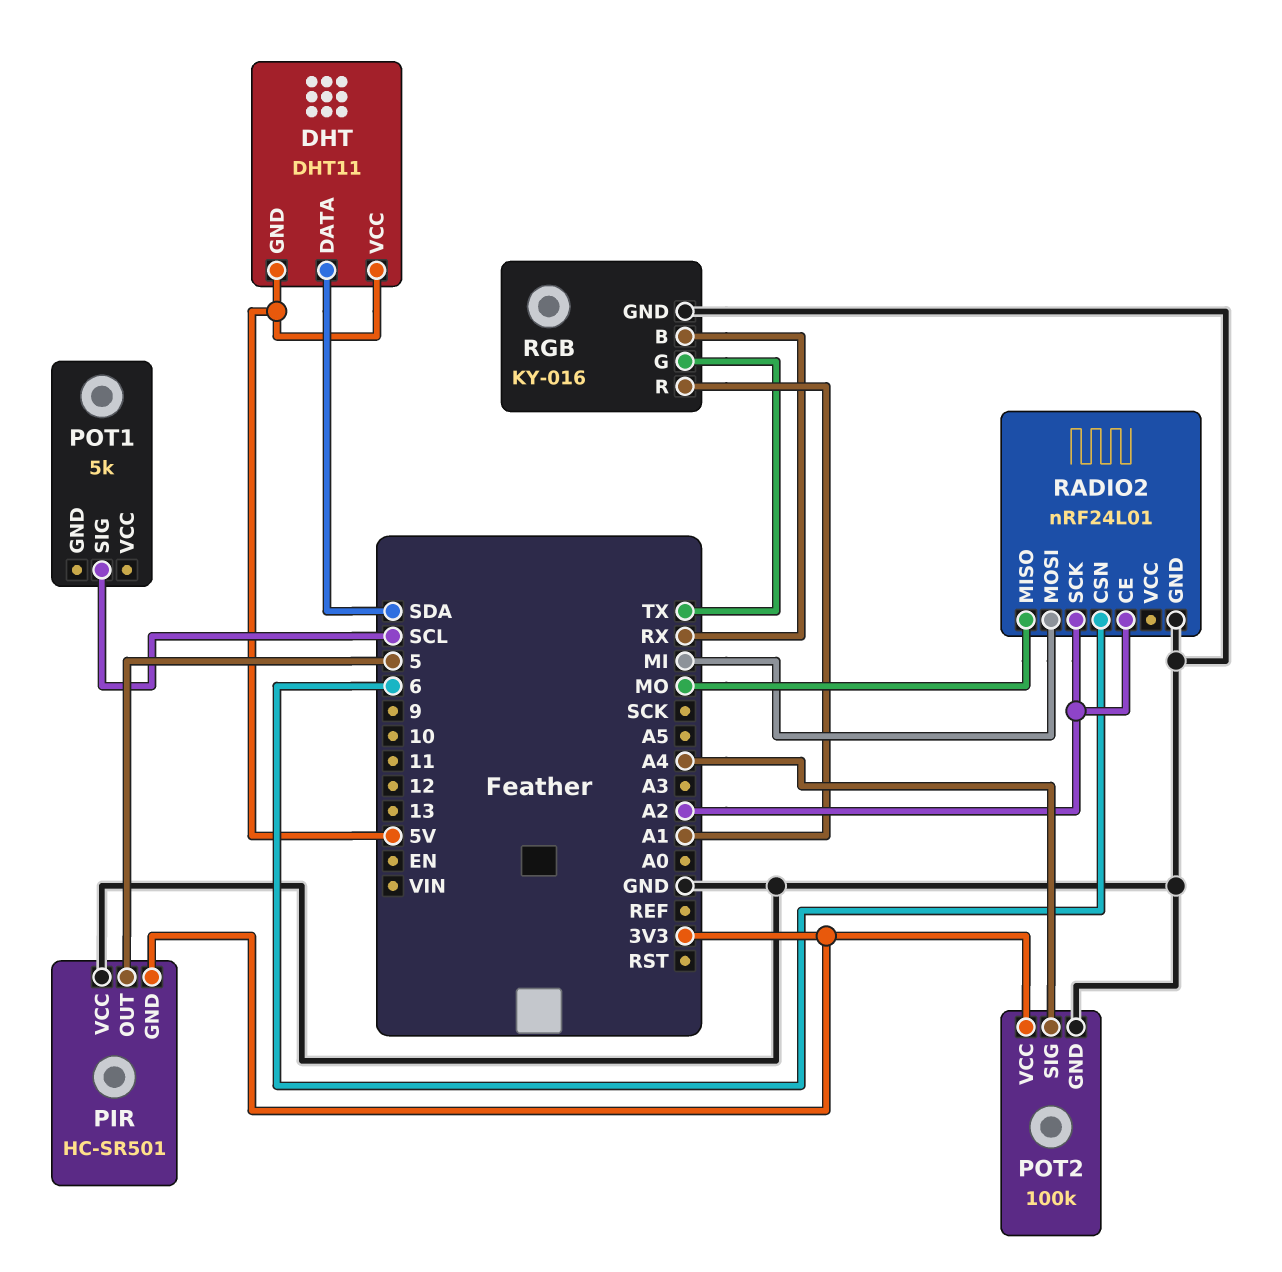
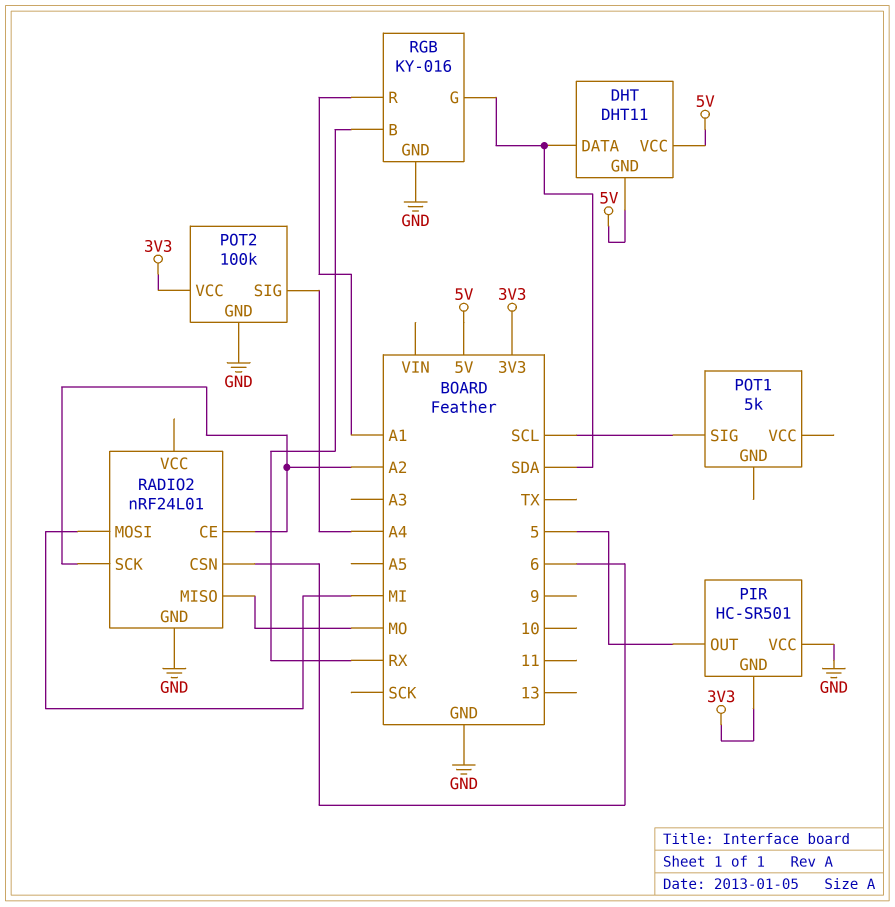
RGB pin G: TX -> SDA

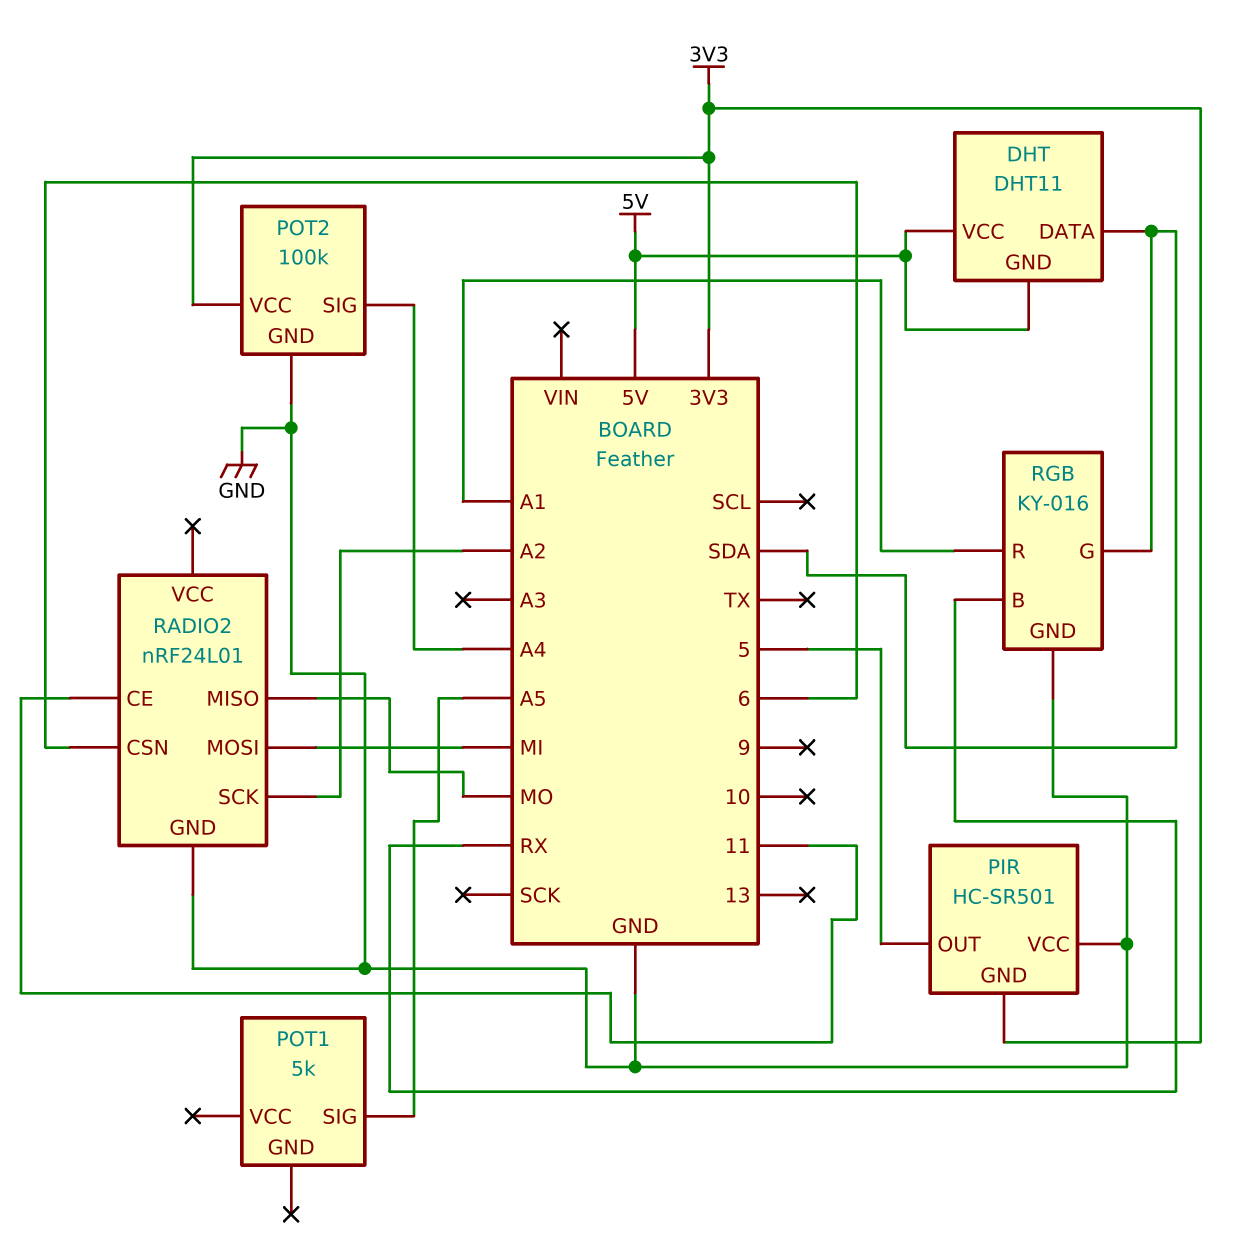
POT1 pin SIG: SCL -> A5
RADIO2 pin CE: A2 -> 11

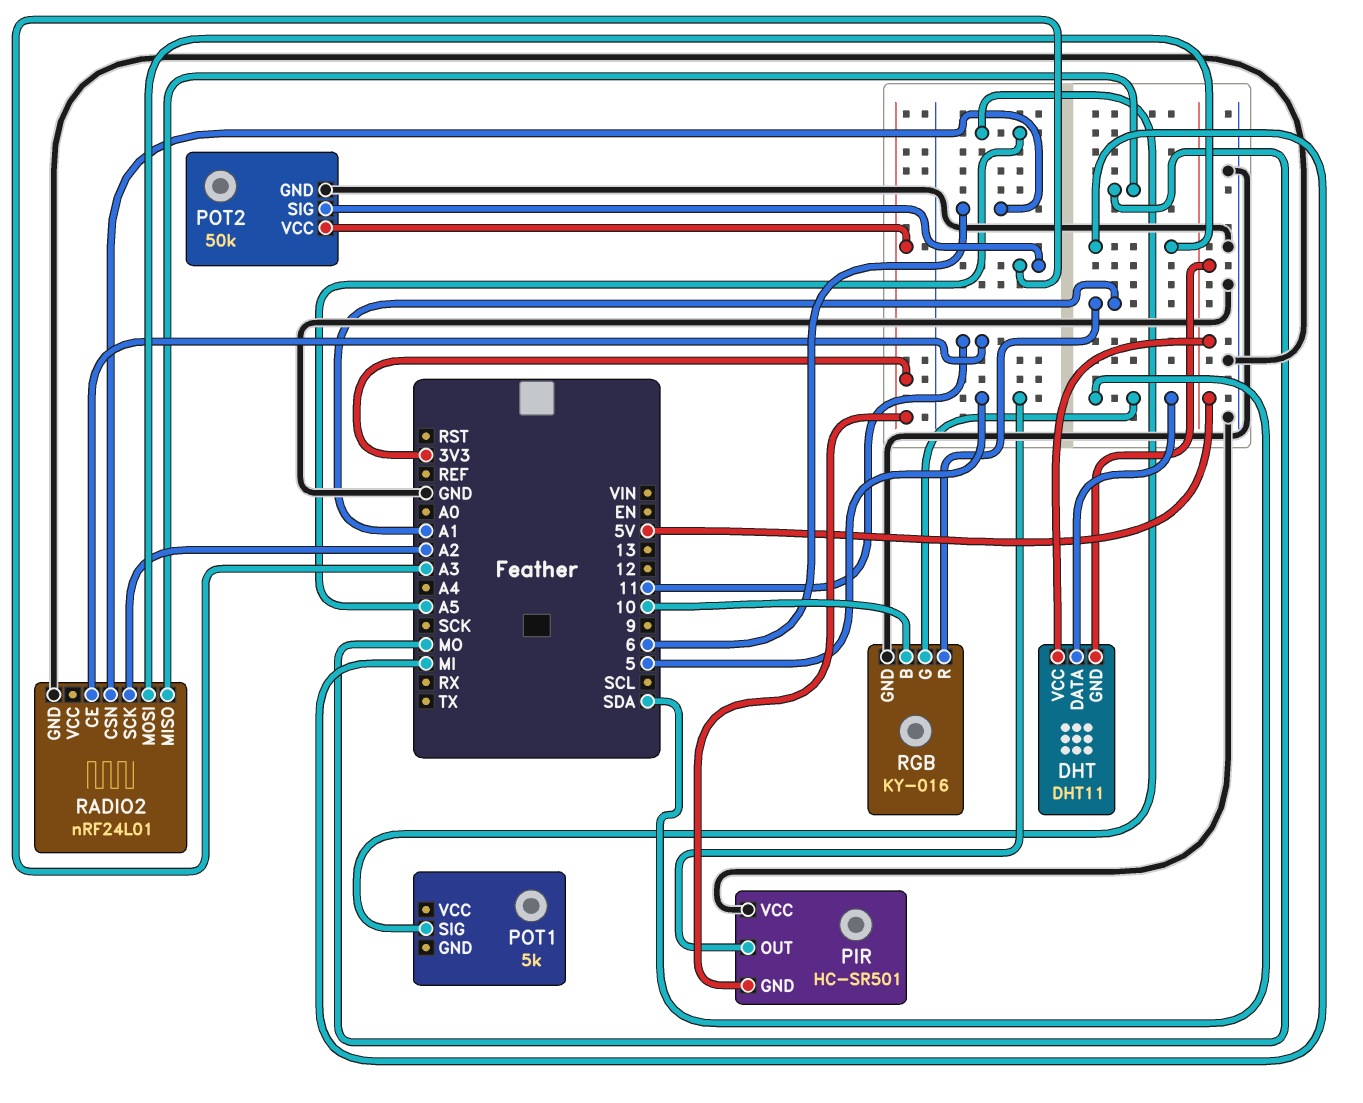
POT2: 100k -> 50k
POT2 pin SIG: A4 -> A3
RGB pin B: RX -> 10

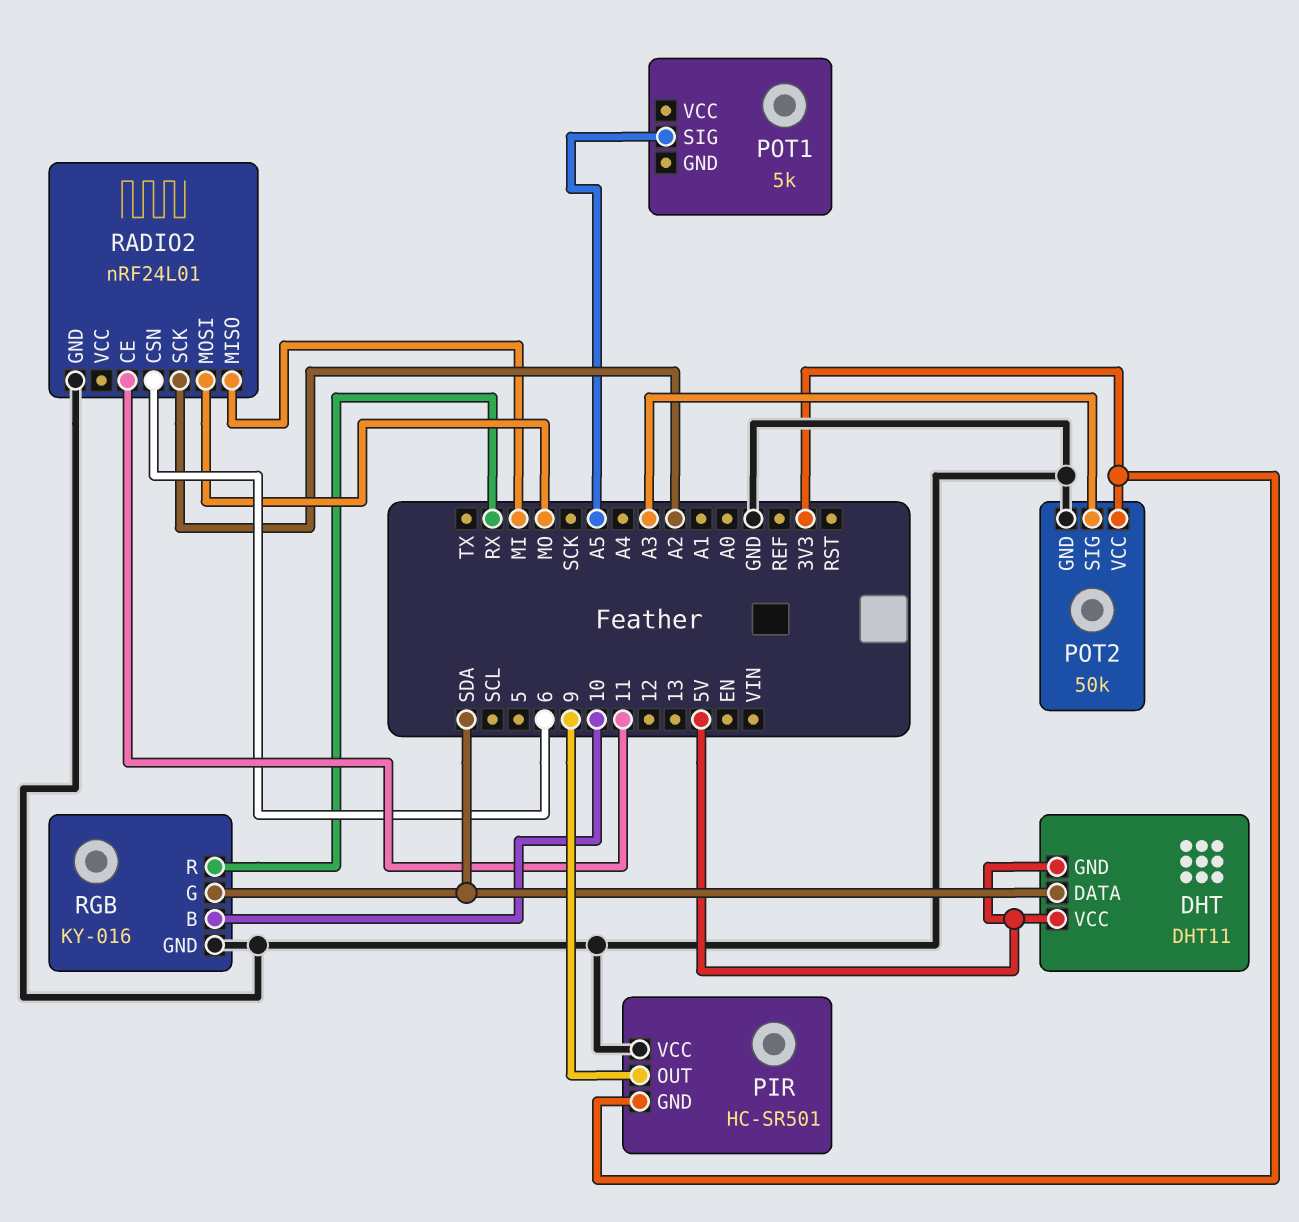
PIR pin OUT: 5 -> 9
RADIO2 pin MISO: MO -> MI
RADIO2 pin MOSI: MI -> MO
RGB pin R: A1 -> RX

